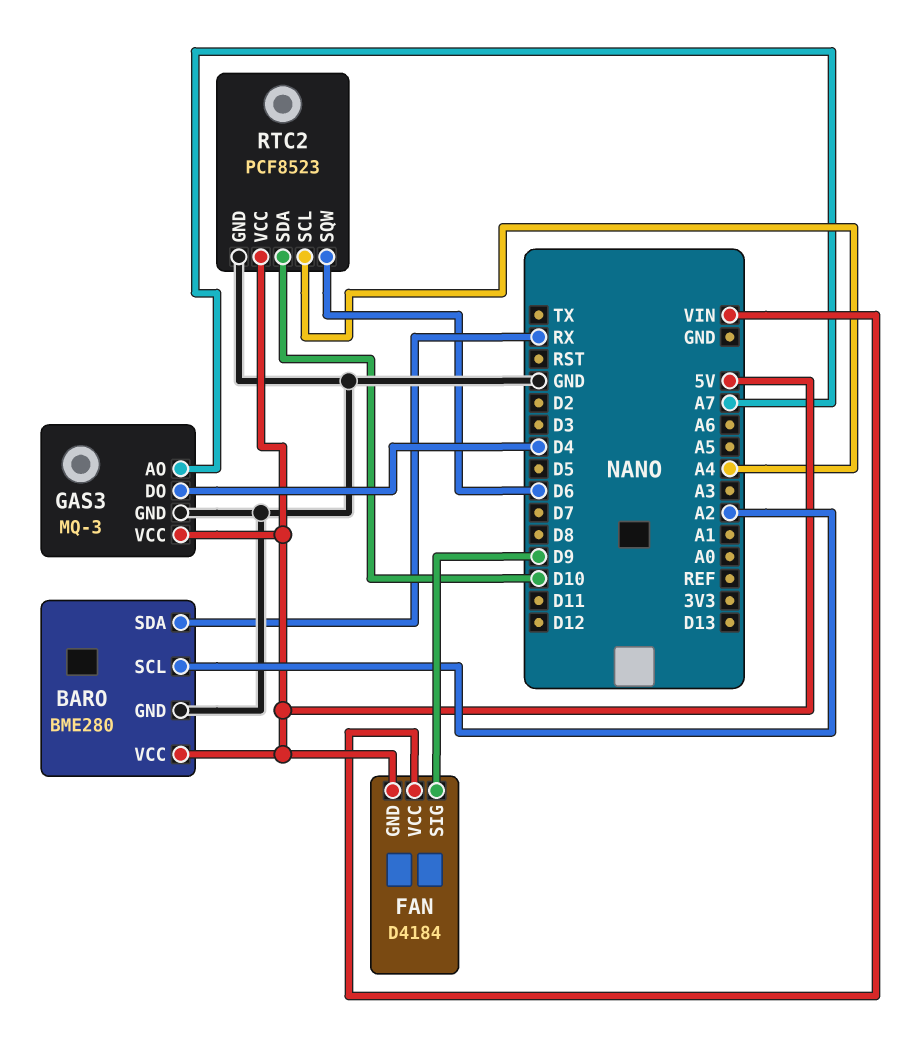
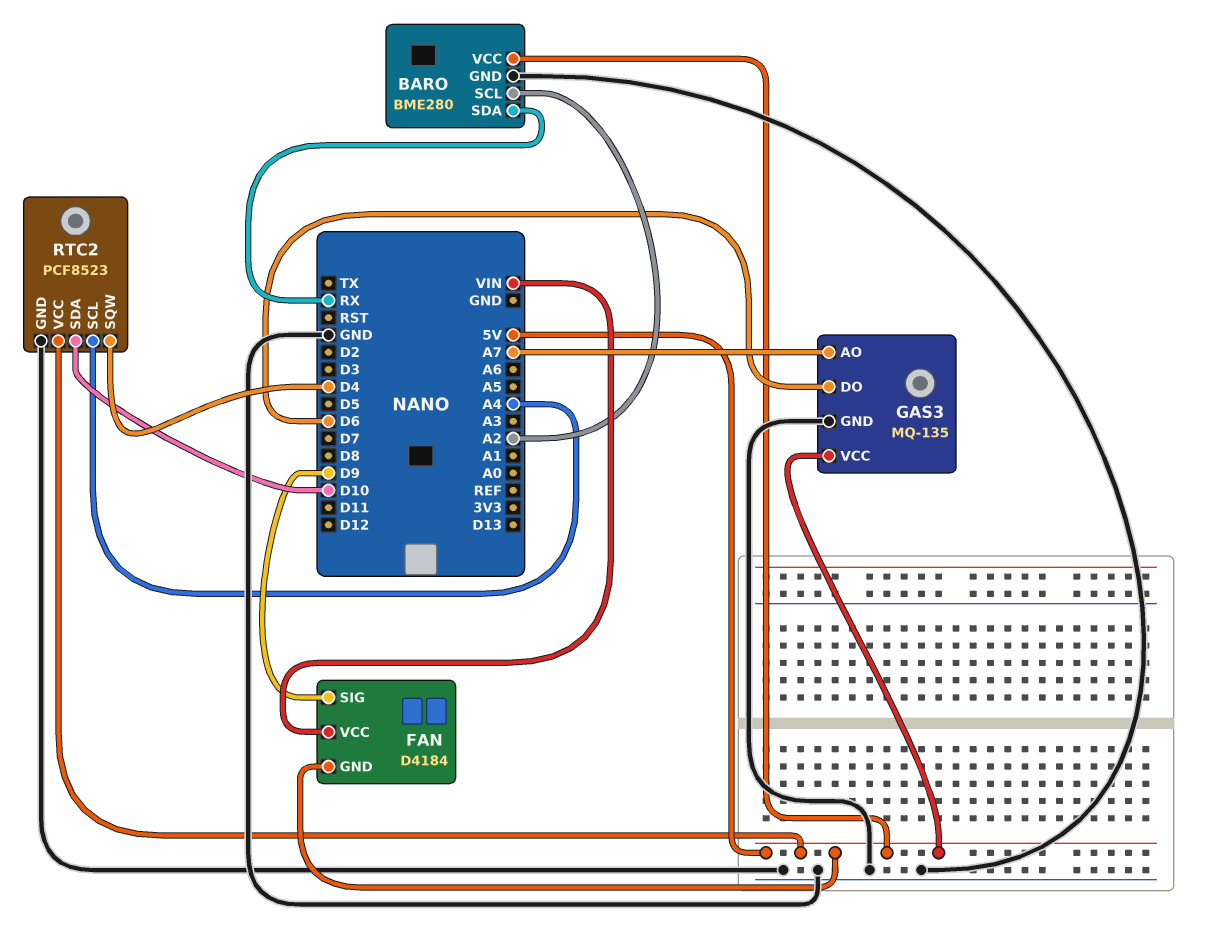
GAS3: MQ-3 -> MQ-135
GAS3 pin DO: D4 -> D6
RTC2 pin SQW: D6 -> D4

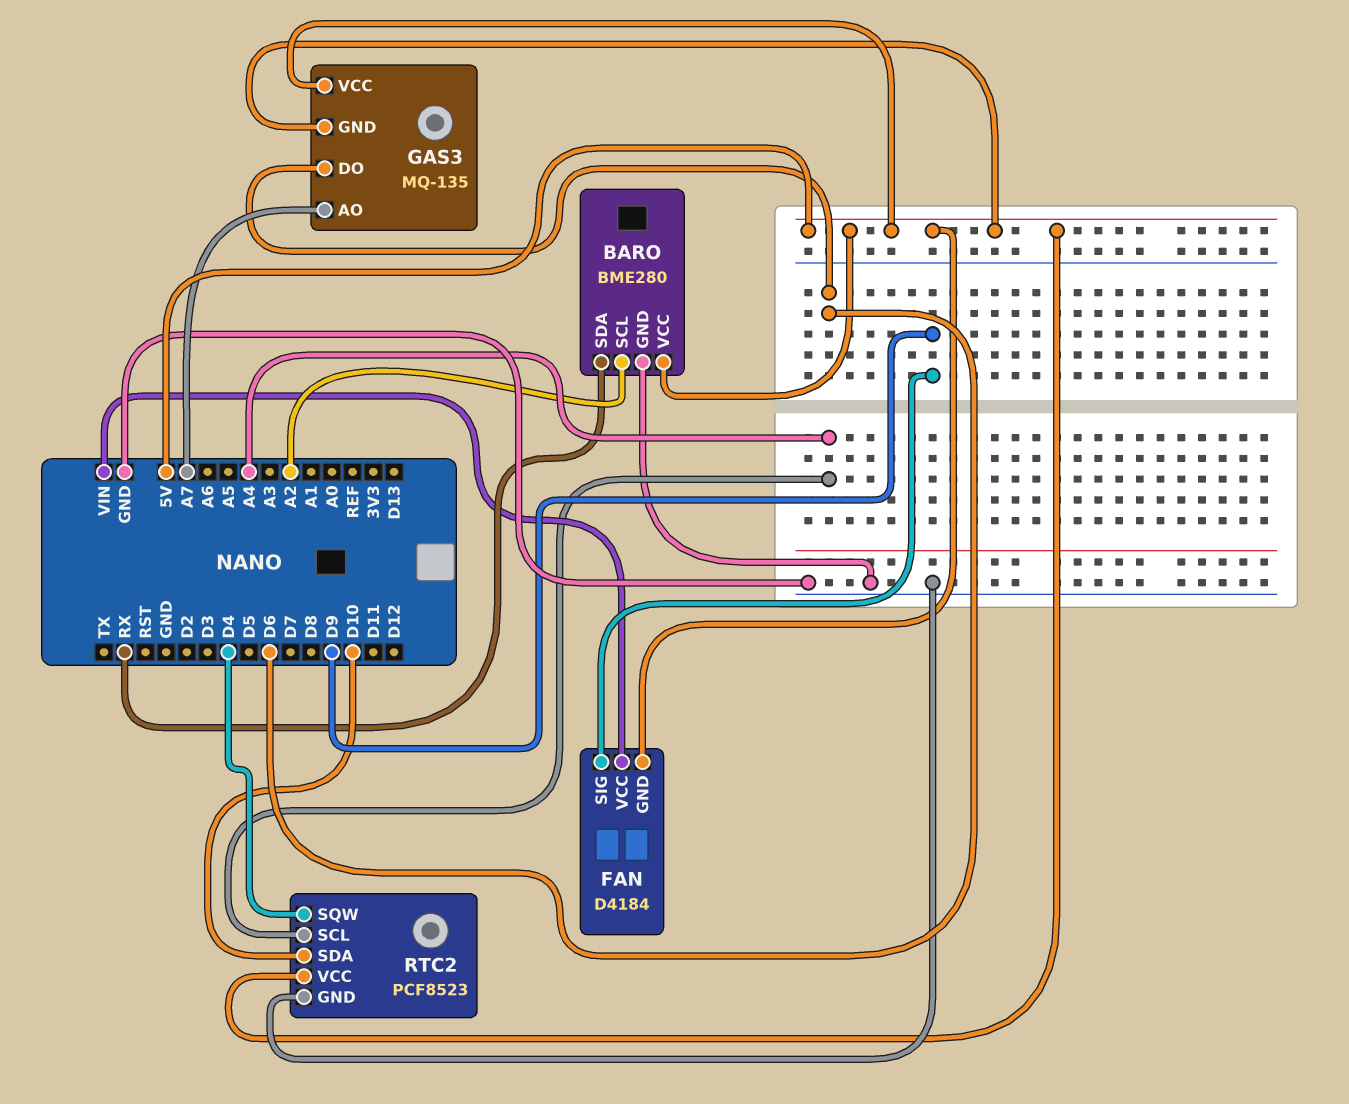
GAS3 pin GND: GND -> 5V

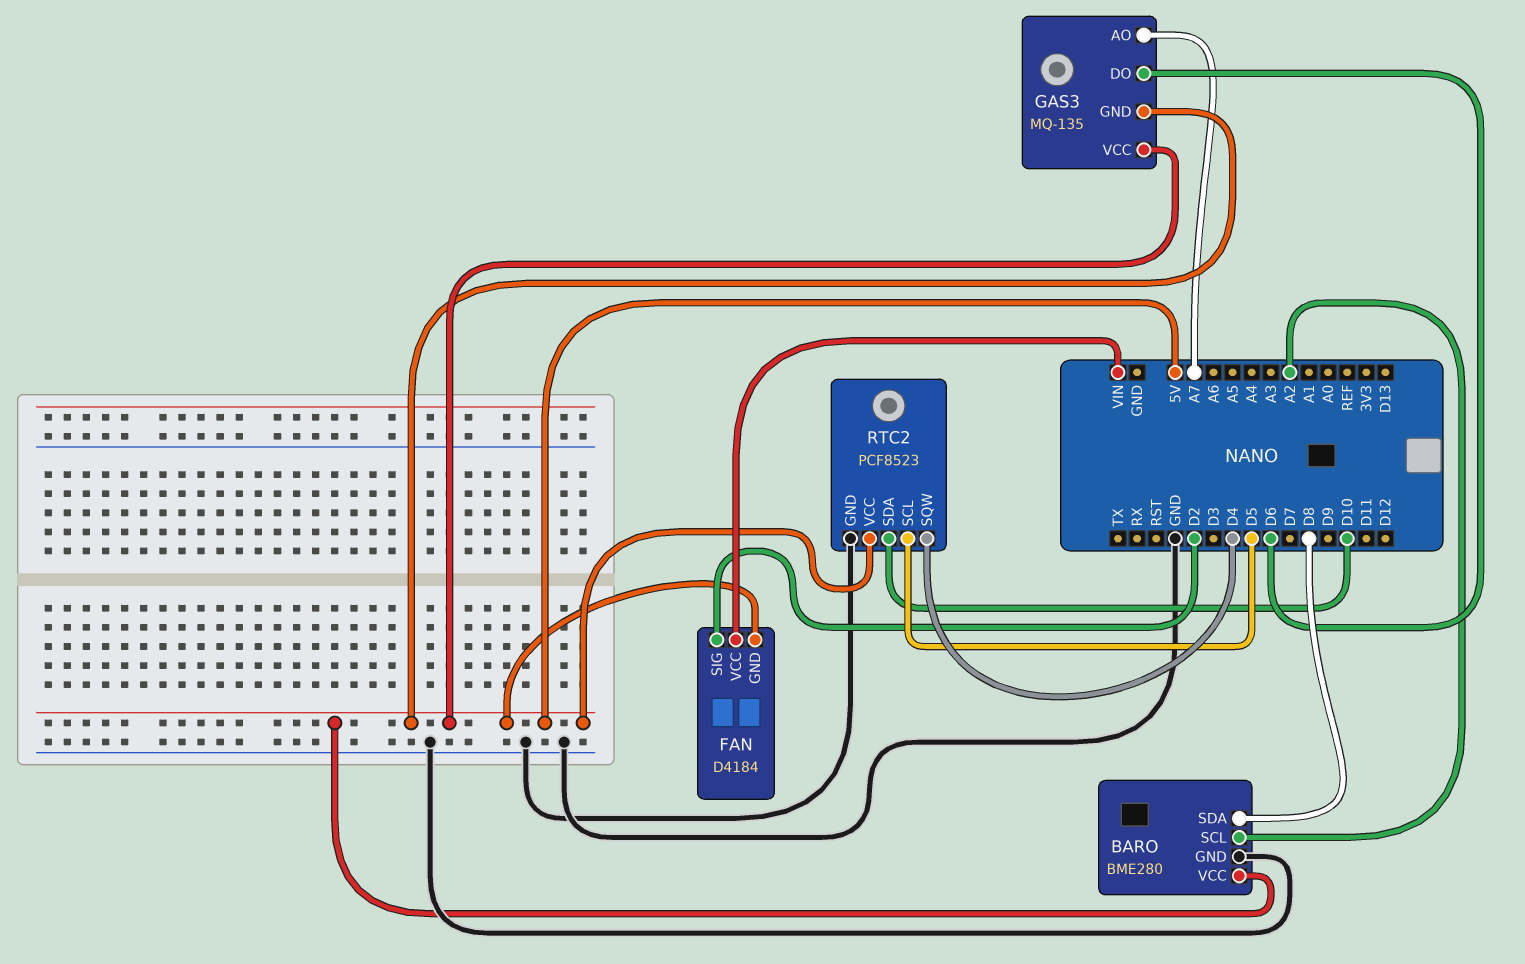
BARO pin SDA: RX -> D8
FAN pin SIG: D9 -> D2
RTC2 pin SCL: A4 -> D5

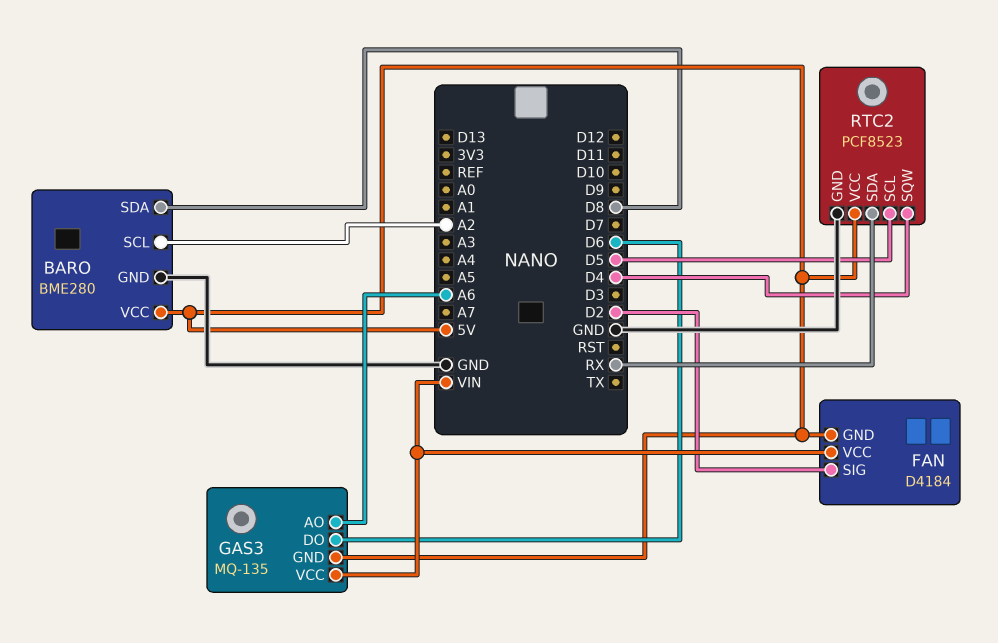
GAS3 pin AO: A7 -> A6
GAS3 pin VCC: 5V -> VIN
RTC2 pin SDA: D10 -> RX

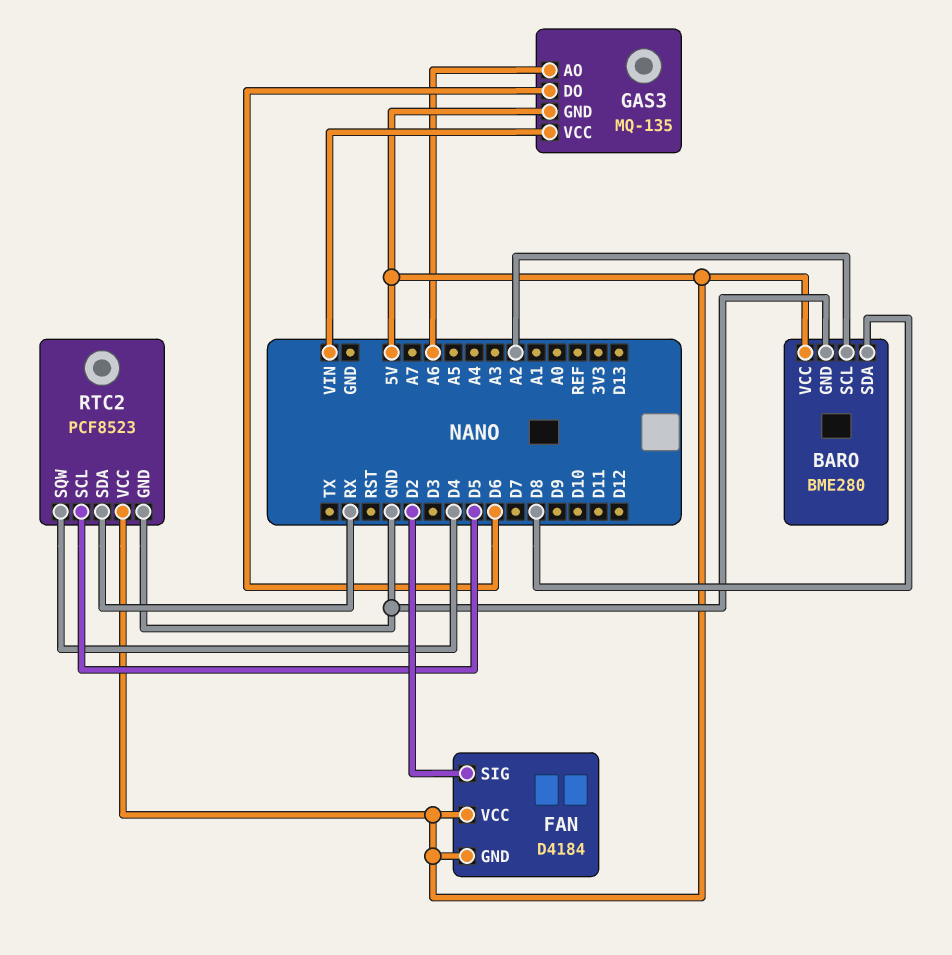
FAN pin VCC: VIN -> 5V

